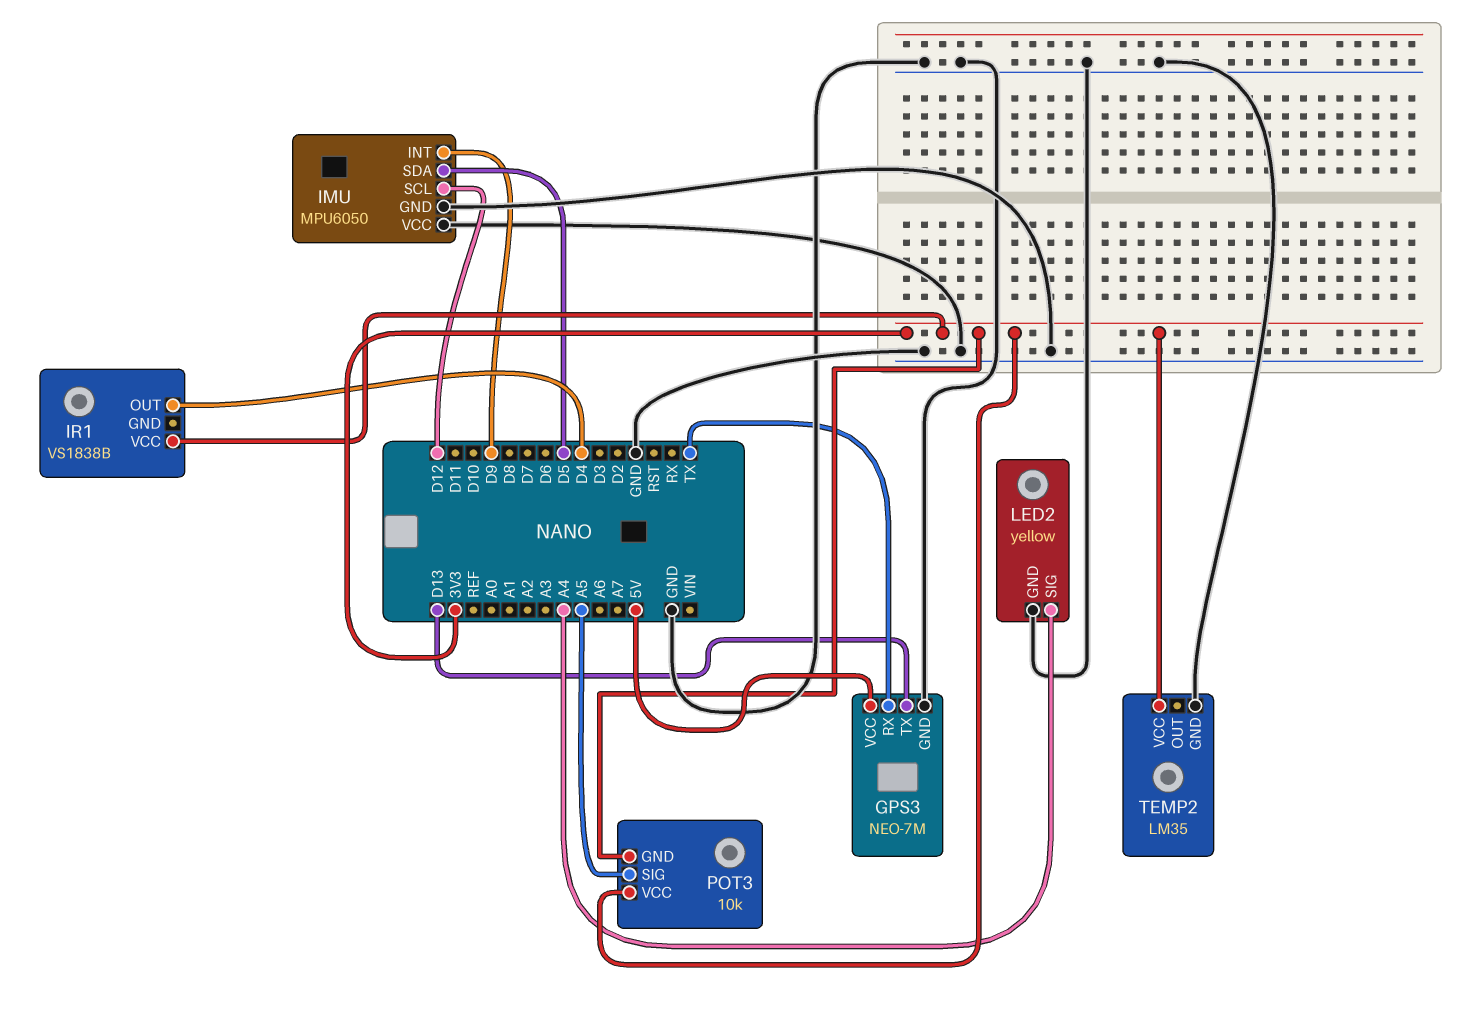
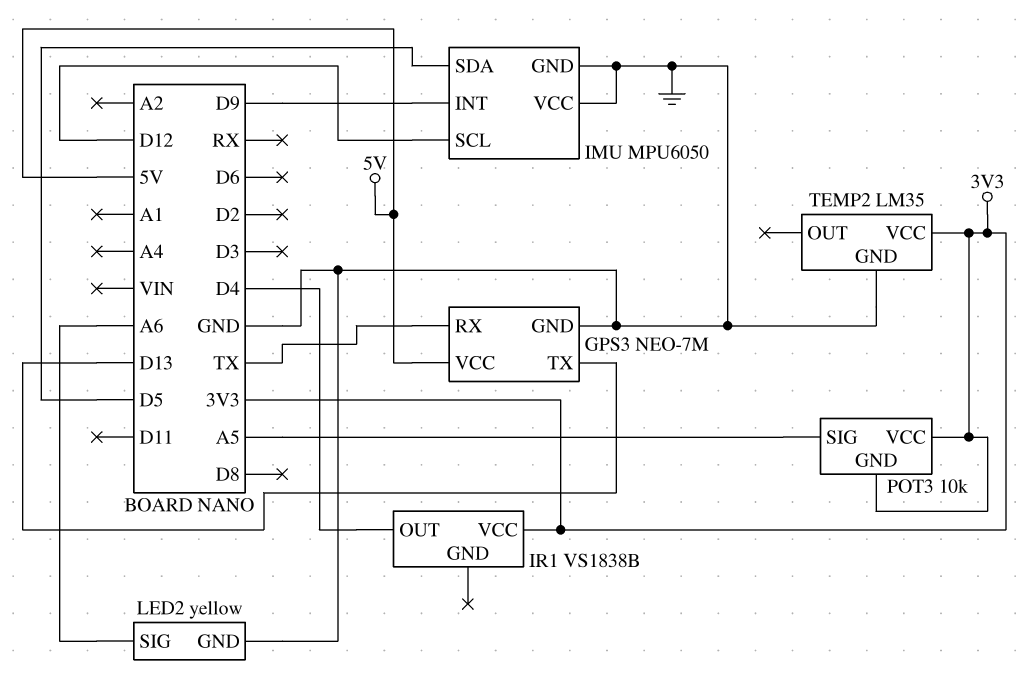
LED2 pin SIG: A4 -> A6

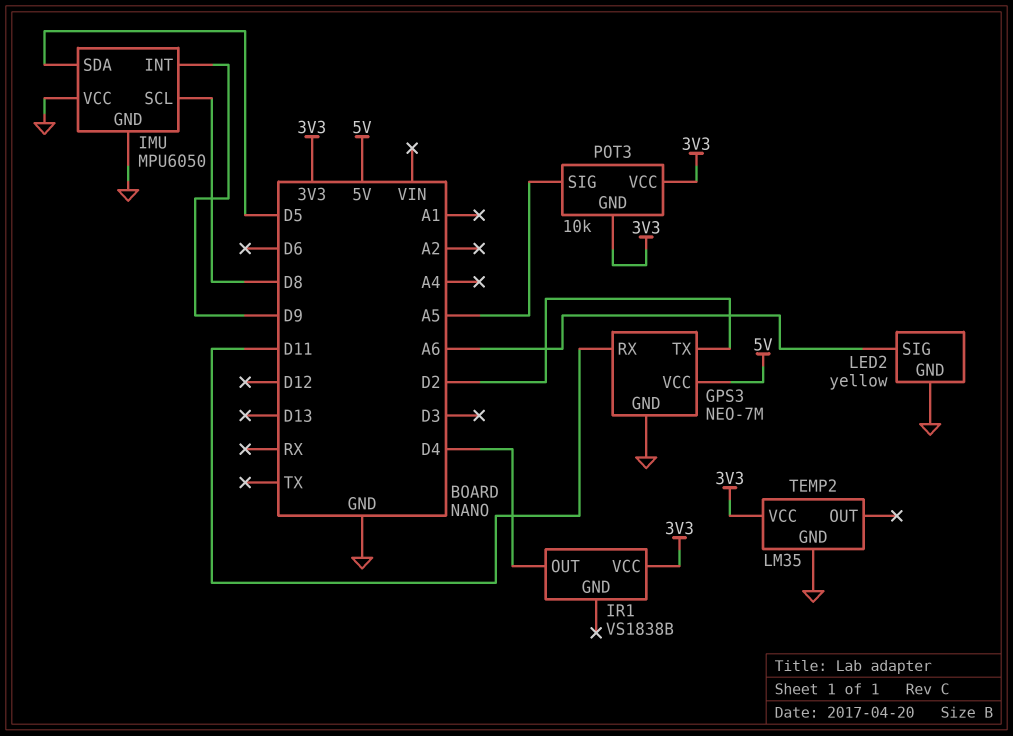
GPS3 pin RX: TX -> D11
GPS3 pin TX: D13 -> D2
IMU pin SCL: D12 -> D8

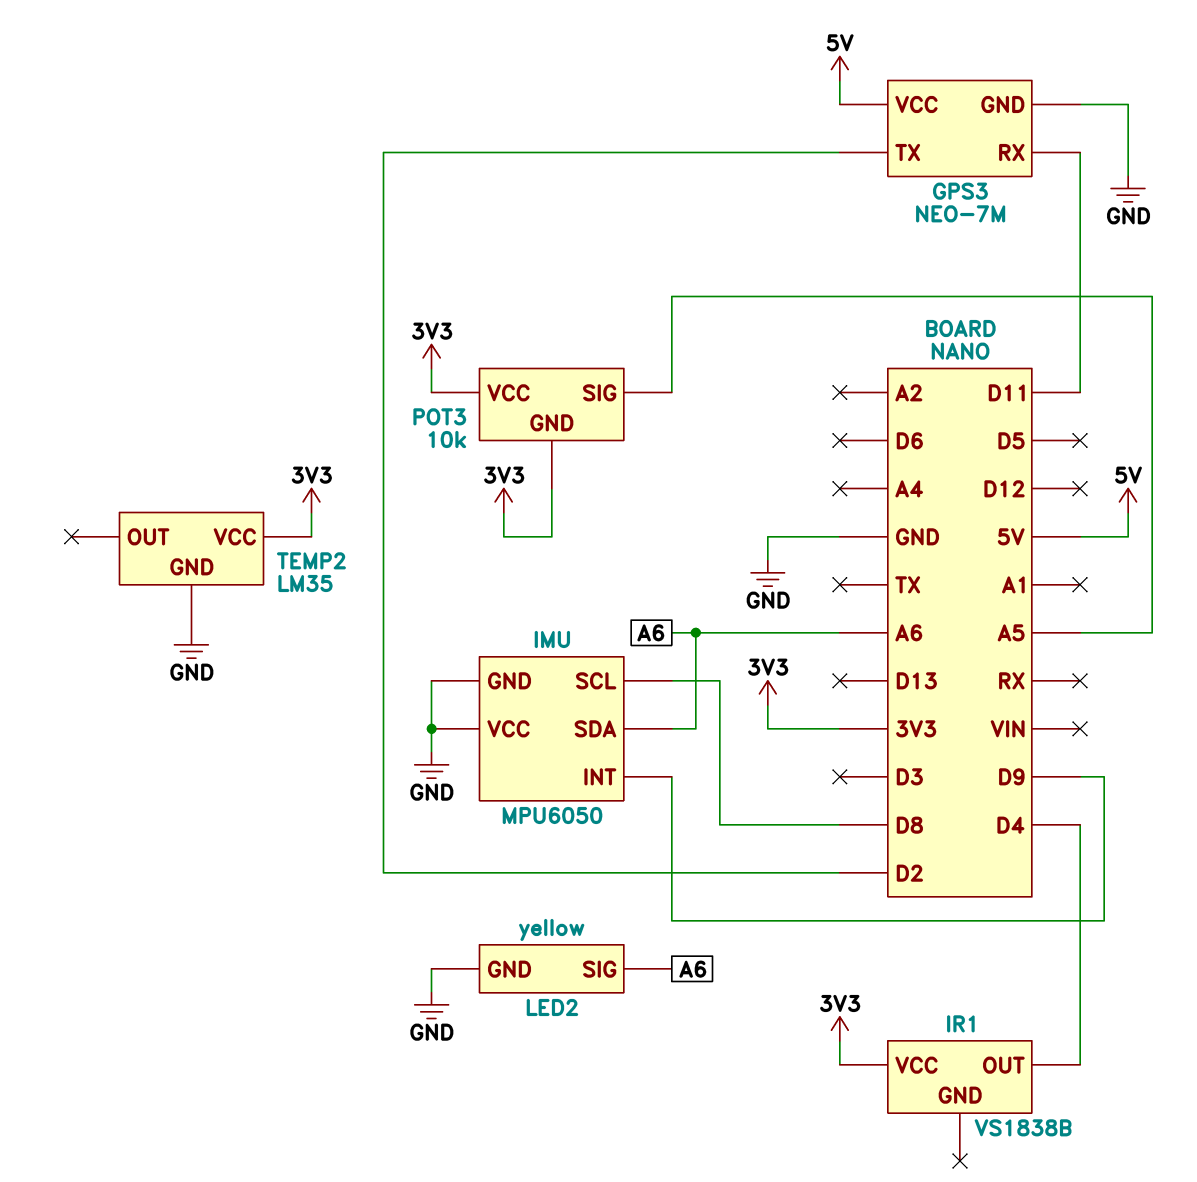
IMU pin SDA: D5 -> A6

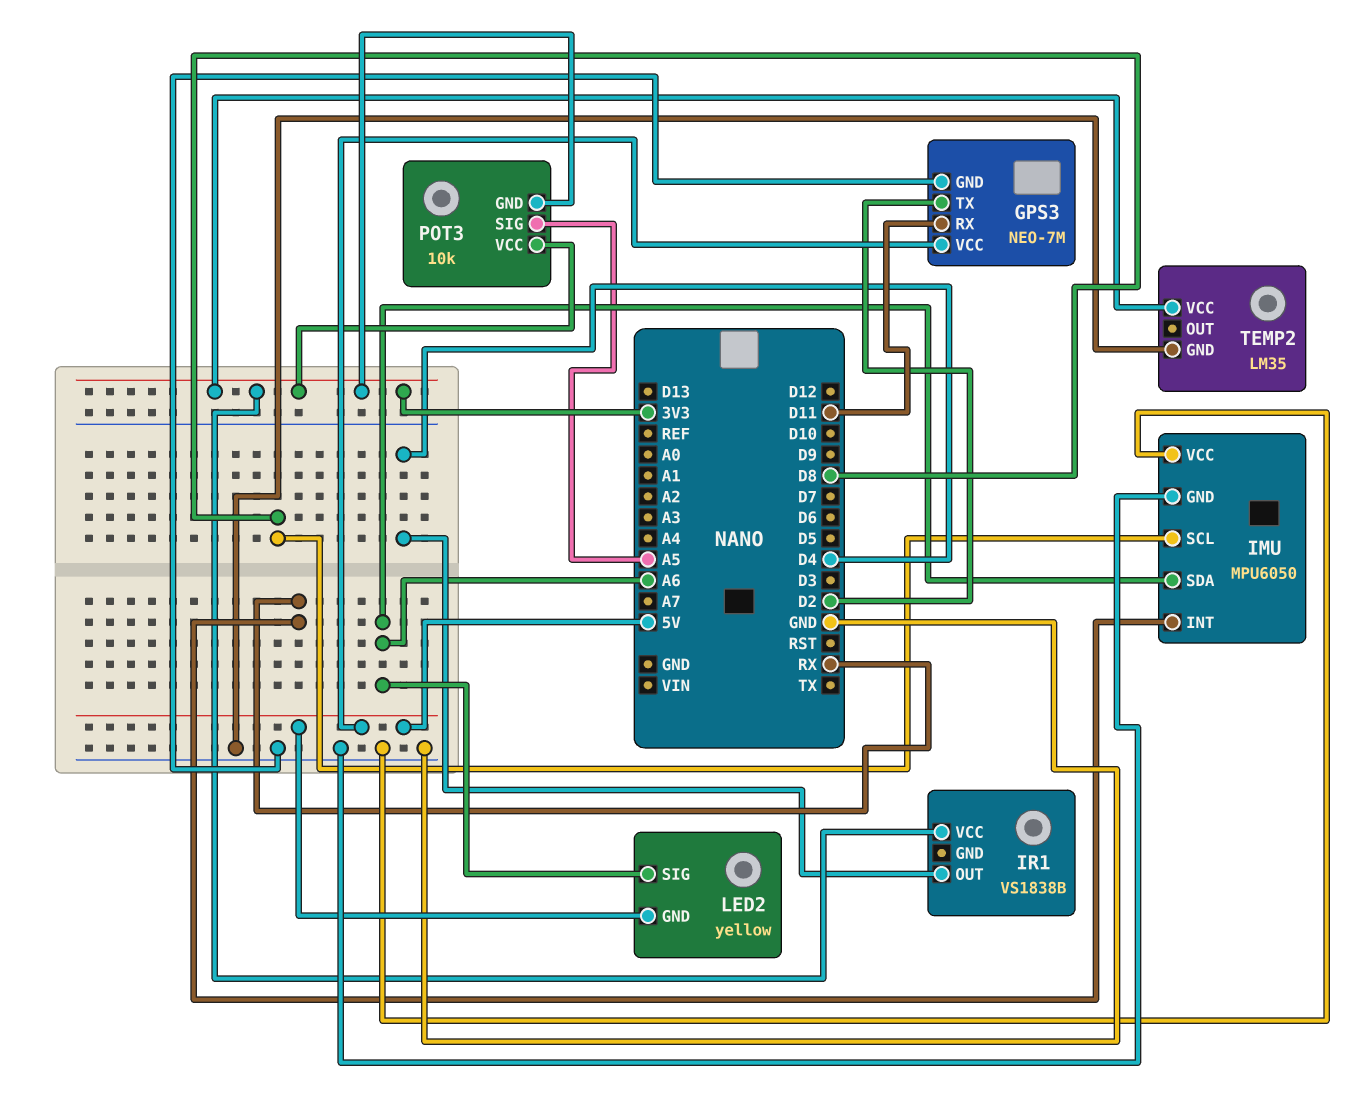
IMU pin INT: D9 -> RX
LED2 pin GND: GND -> 5V

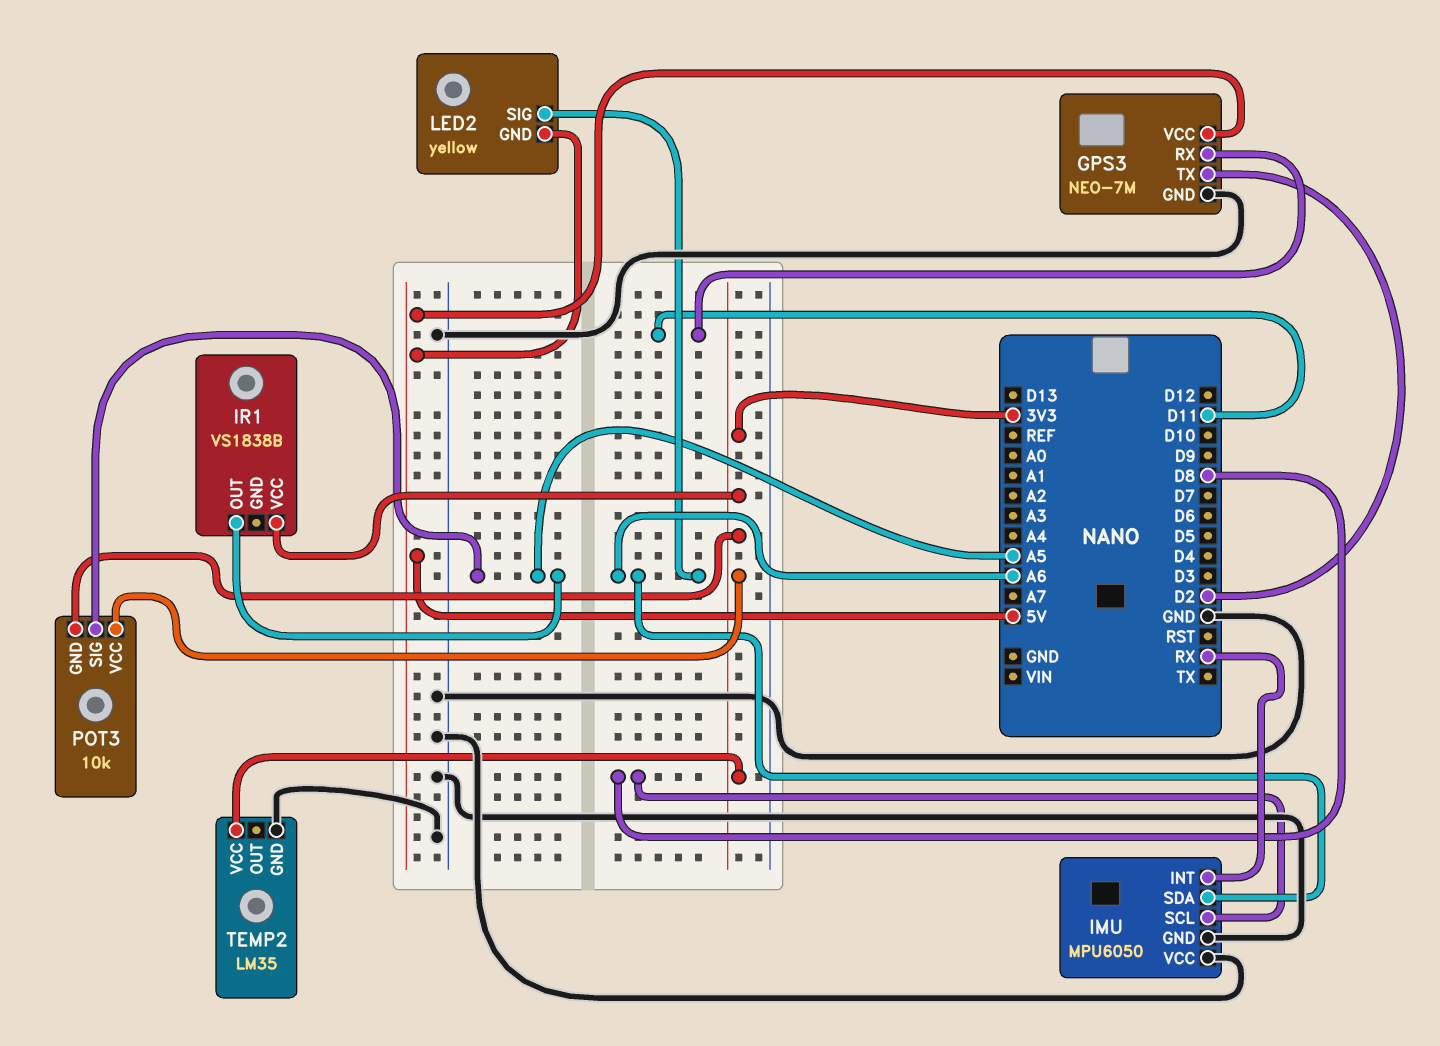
IR1 pin OUT: D4 -> A5

